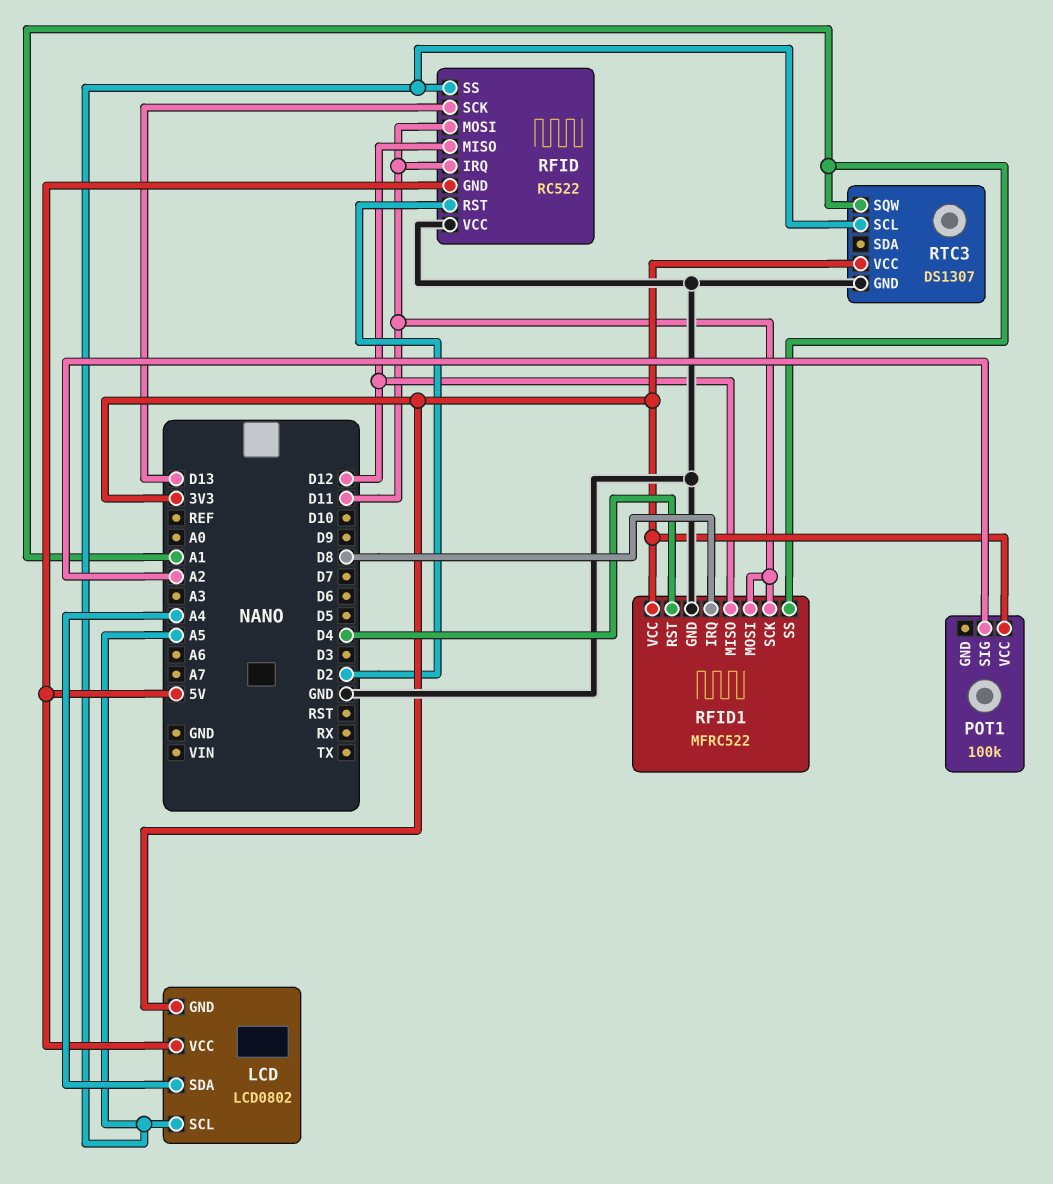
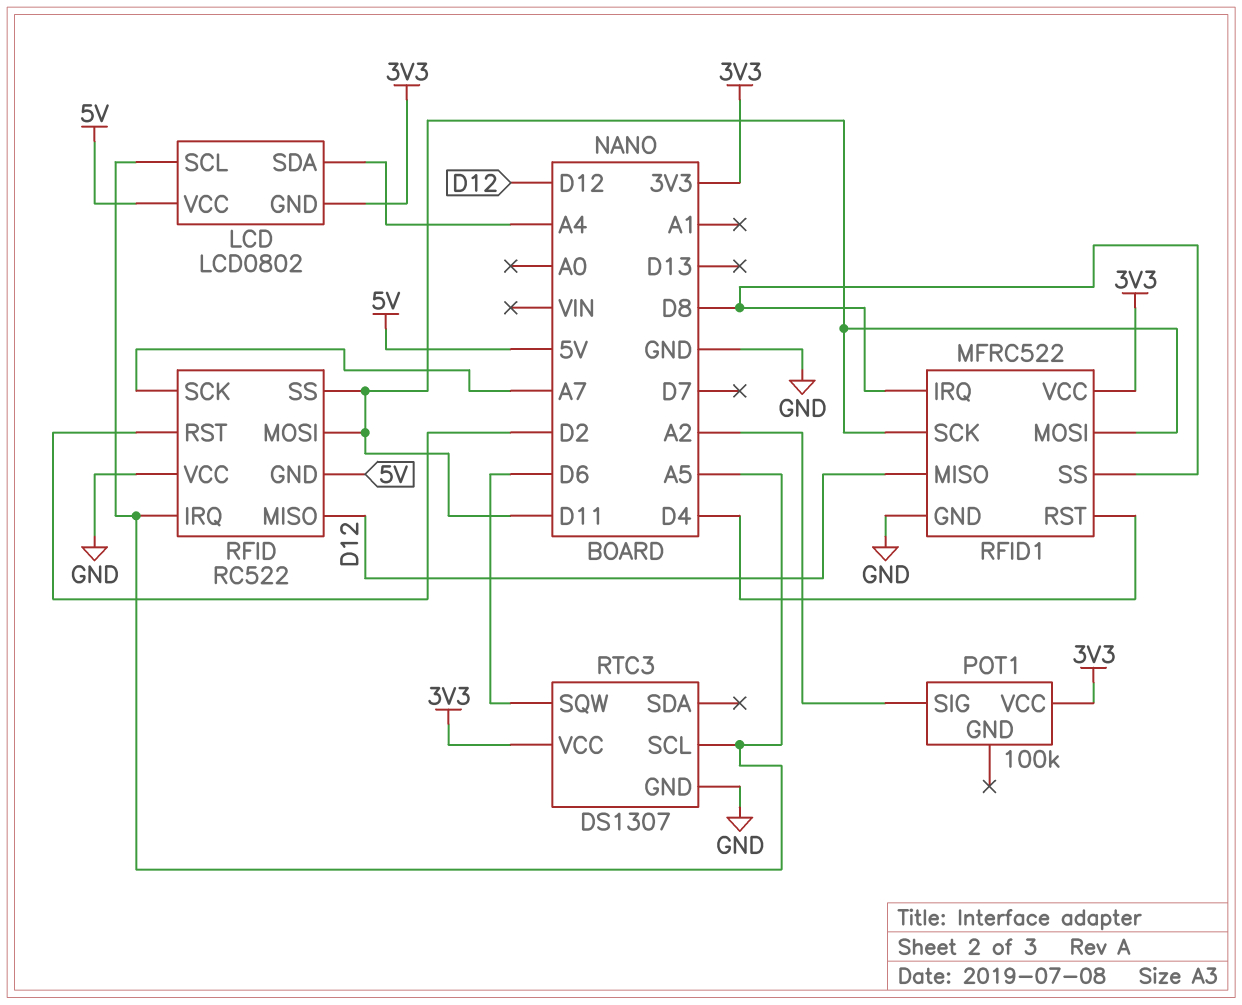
RFID pin IRQ: D11 -> A5
RFID pin SCK: D13 -> A7
RFID pin SS: A5 -> D11
RFID1 pin SS: A1 -> D8
RTC3 pin SQW: A1 -> D6

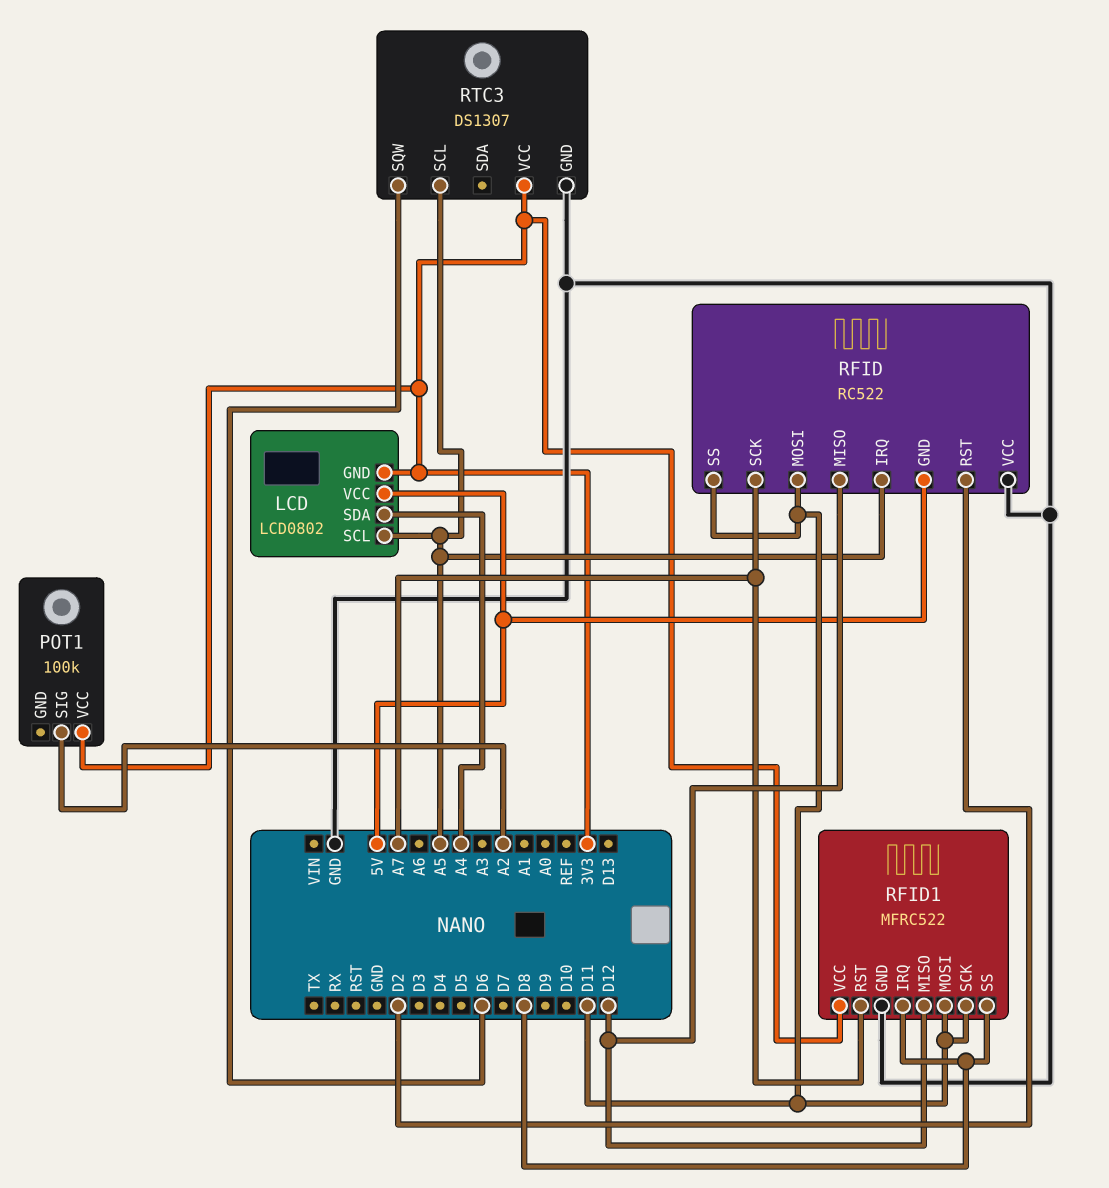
RFID1 pin RST: D4 -> A7

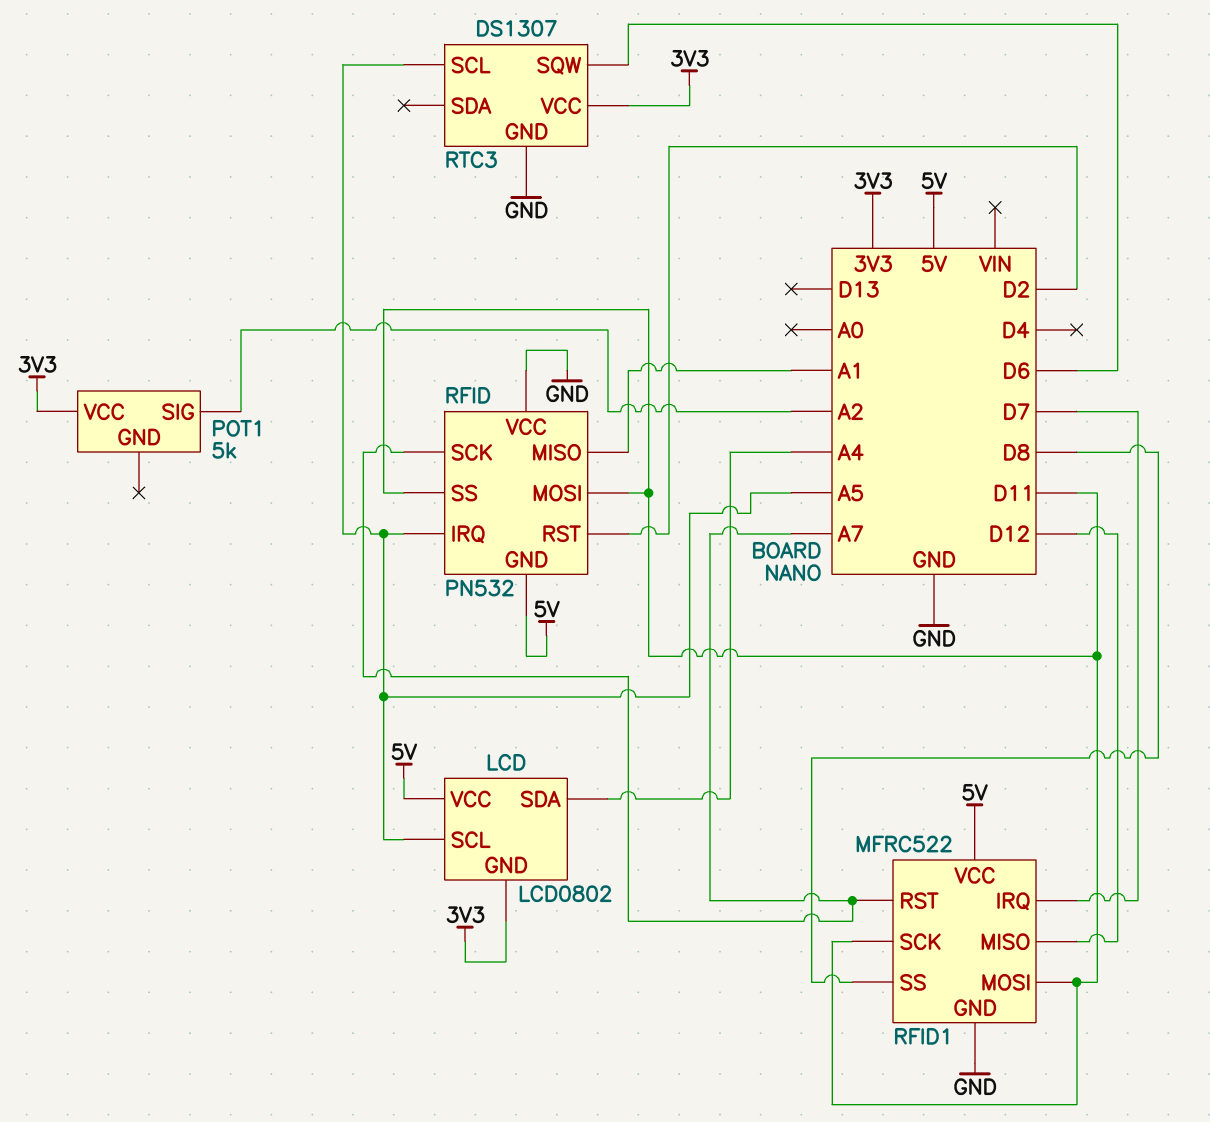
POT1: 100k -> 5k
RFID: RC522 -> PN532
RFID pin MISO: D12 -> A1
RFID1 pin IRQ: D8 -> D7
RFID1 pin VCC: 3V3 -> 5V

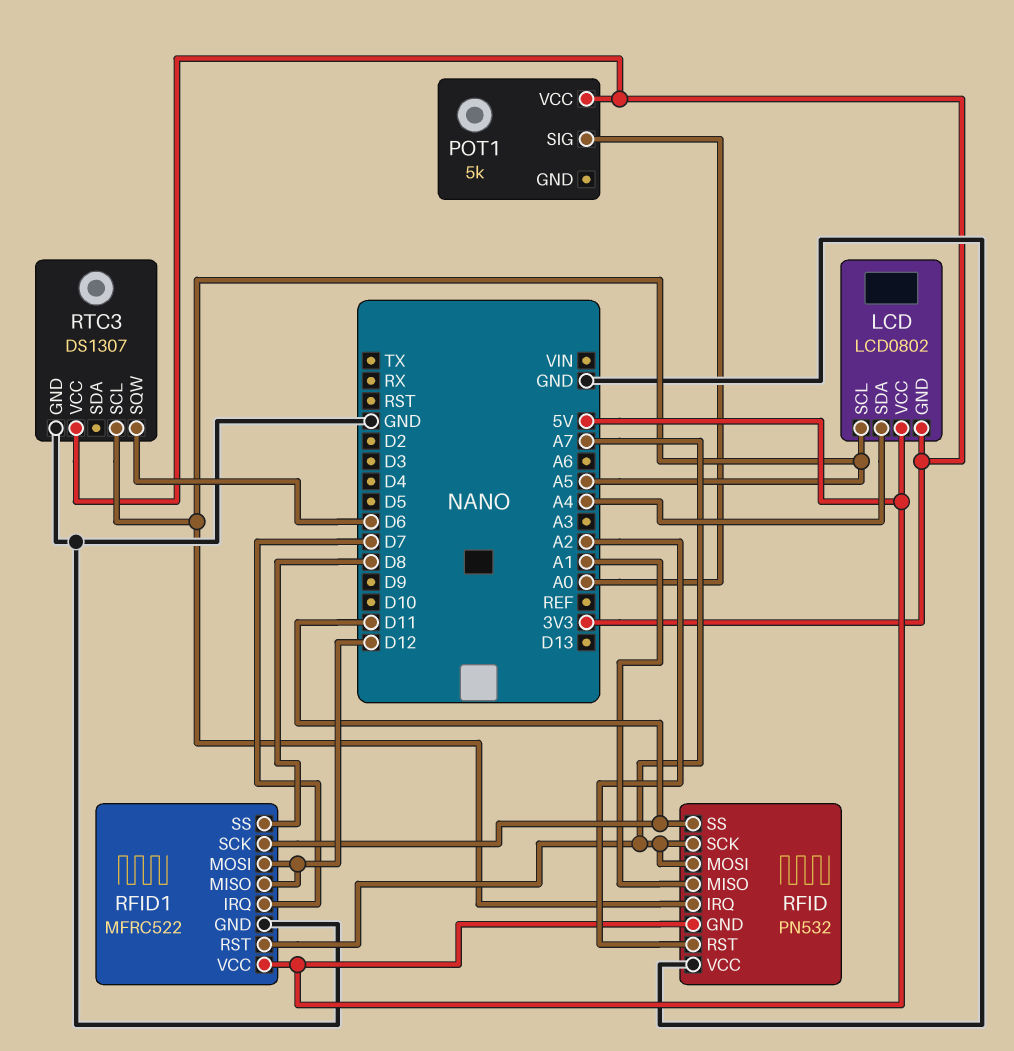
POT1 pin SIG: A2 -> A0
RFID pin MOSI: D11 -> A7
RFID pin RST: D2 -> A2
RFID1 pin MOSI: D11 -> D12

